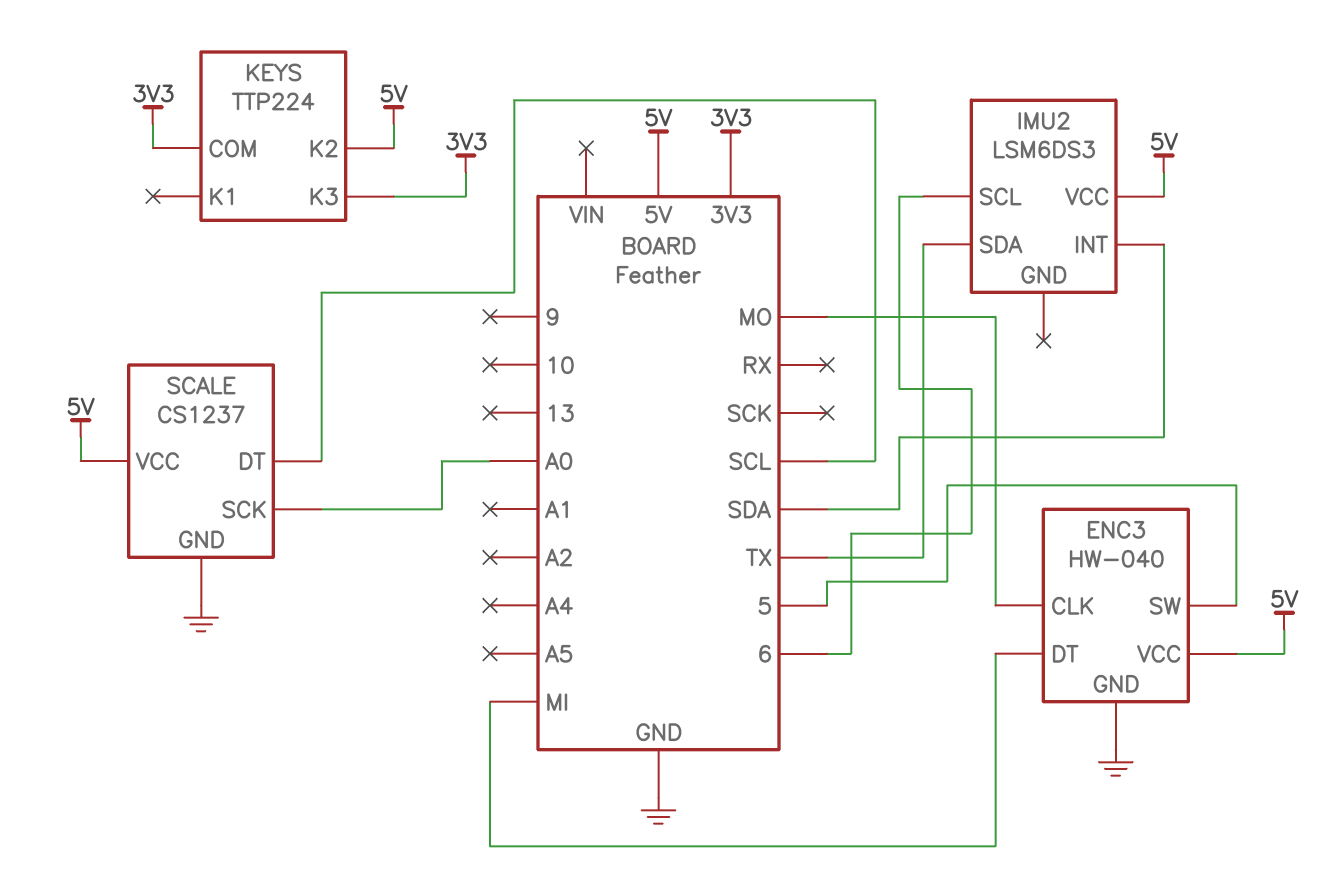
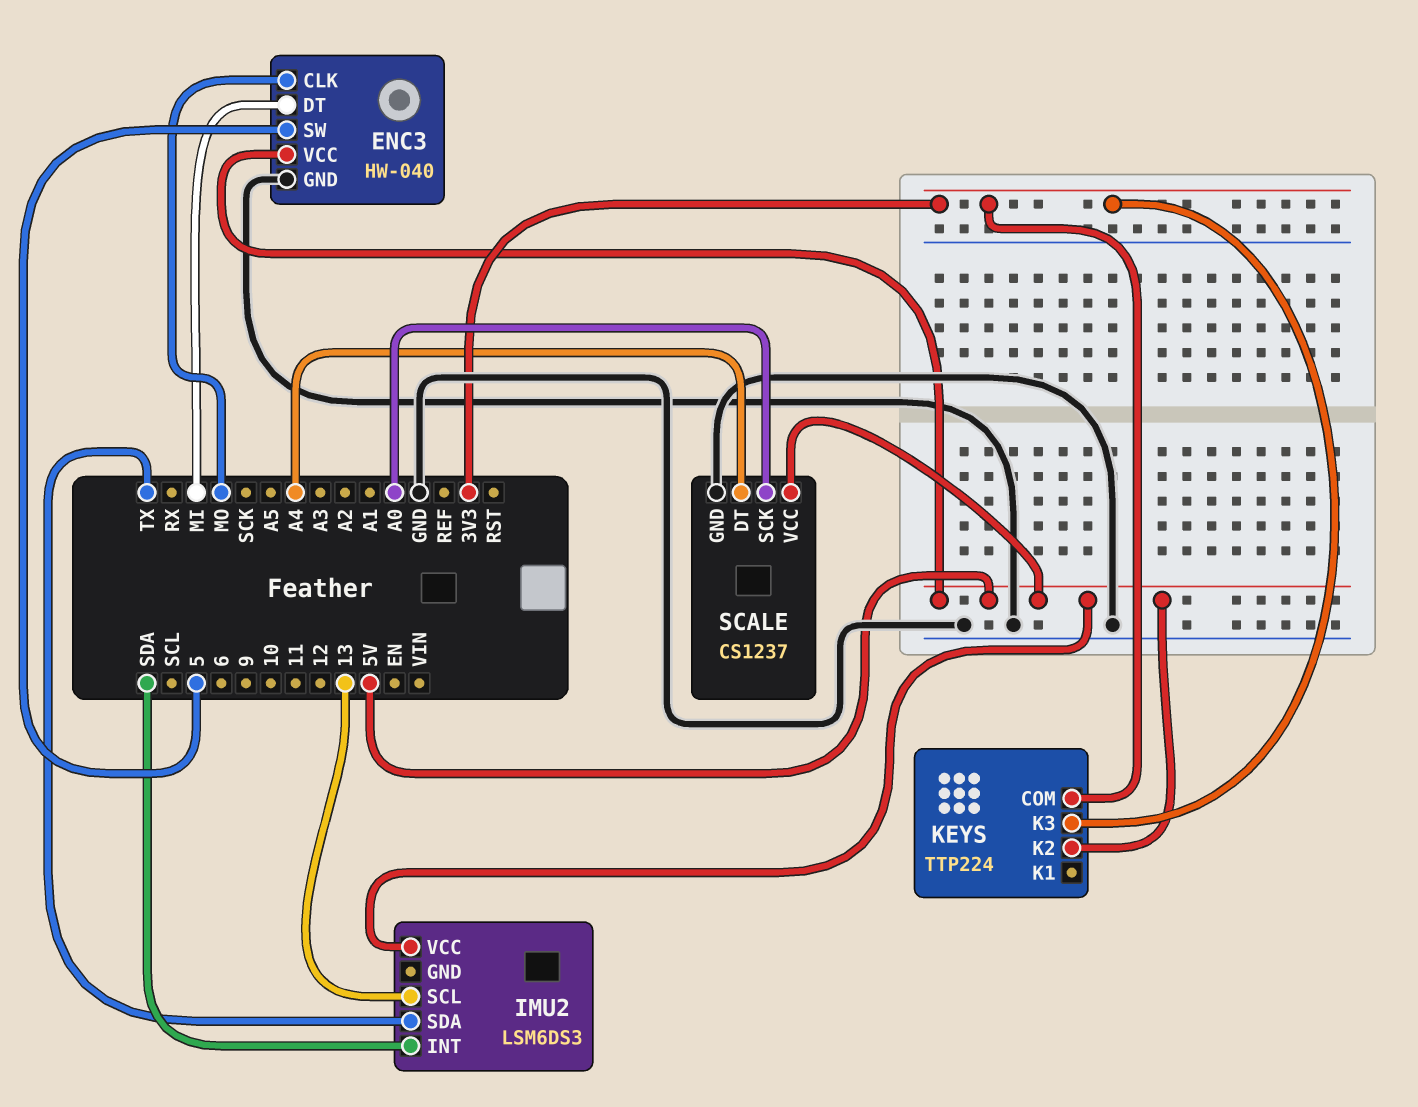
IMU2 pin SCL: 6 -> 13
SCALE pin DT: SCL -> A4

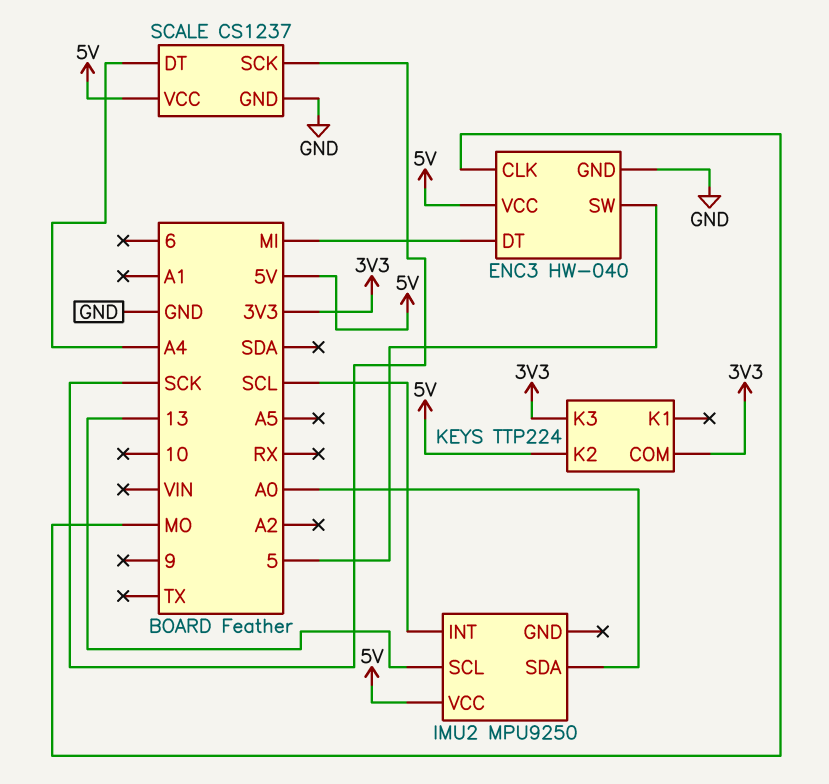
IMU2: LSM6DS3 -> MPU9250
IMU2 pin INT: SDA -> SCL
IMU2 pin SDA: TX -> A0
SCALE pin SCK: A0 -> SCK

